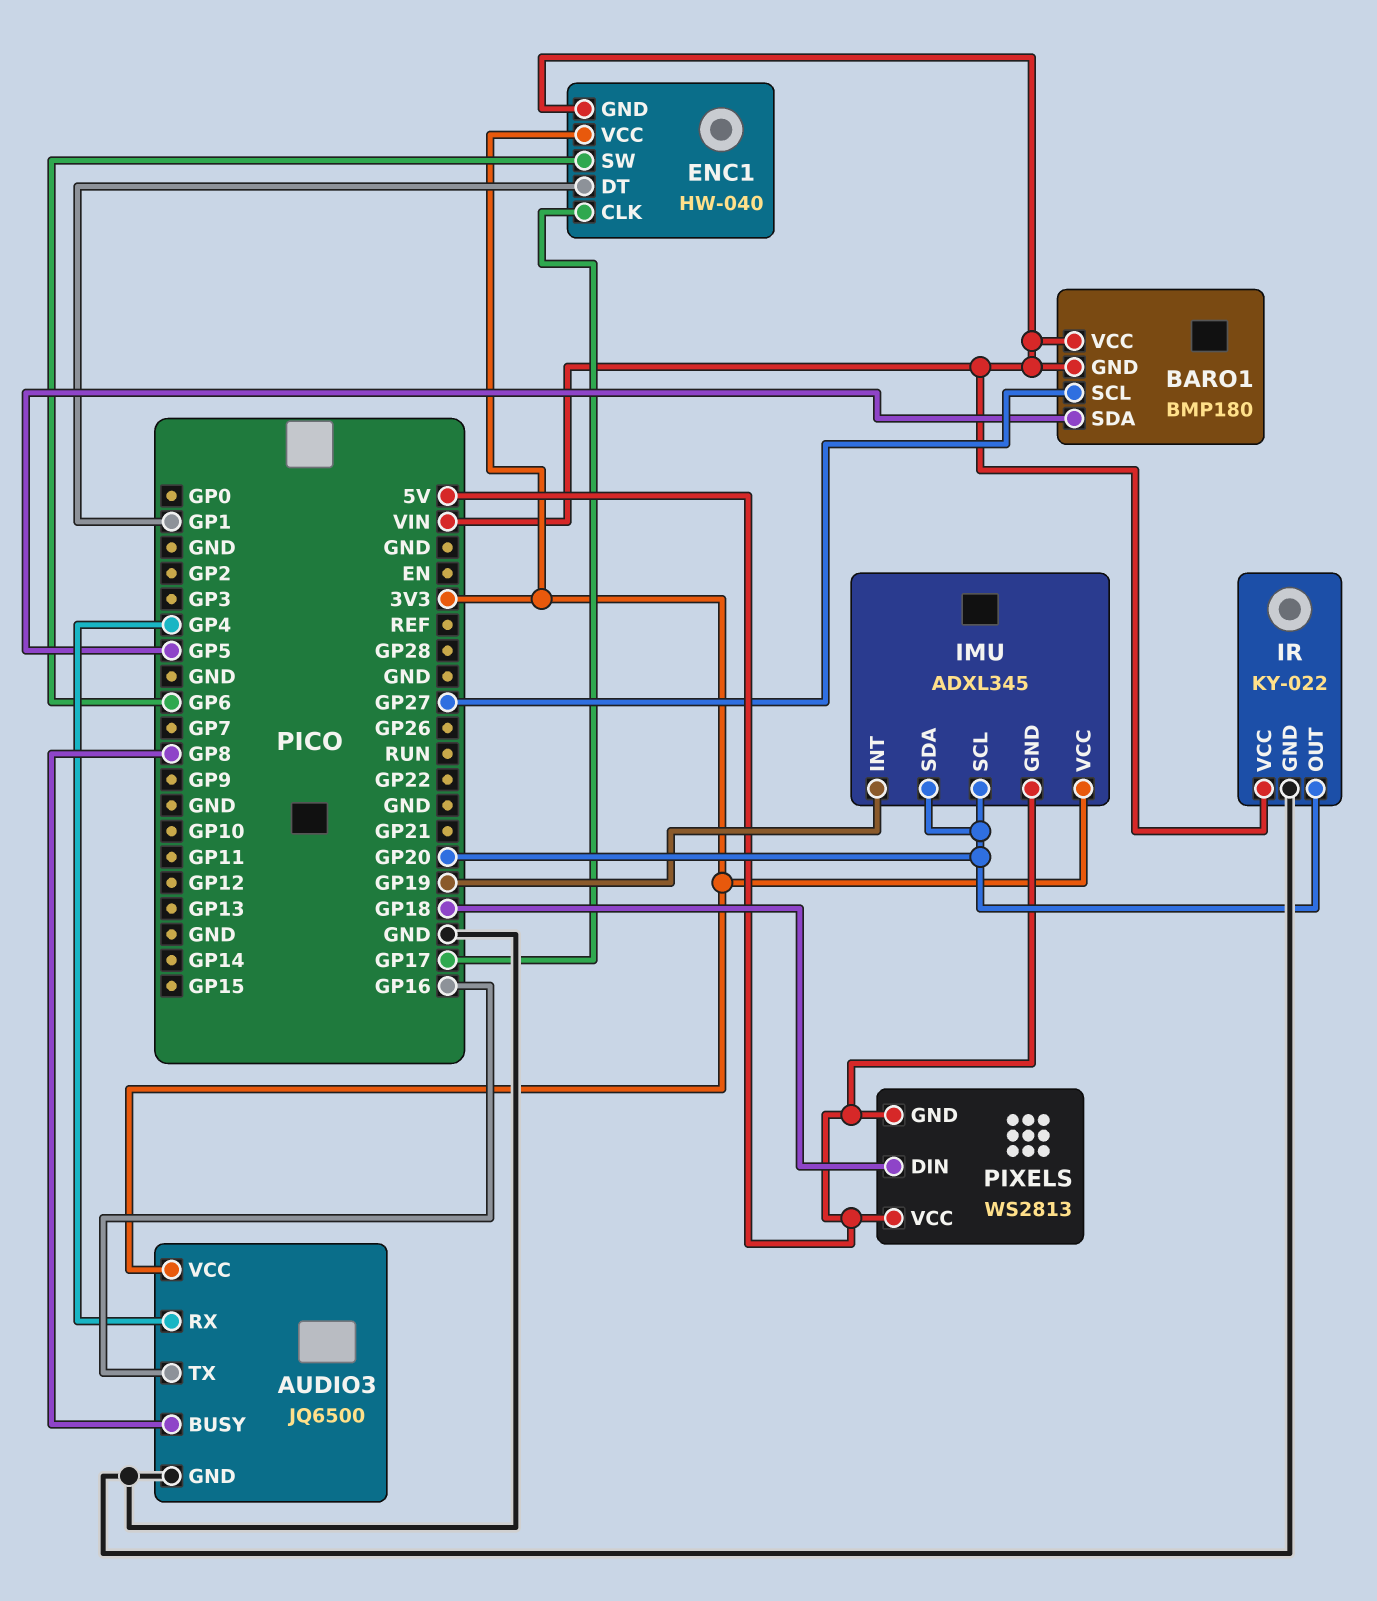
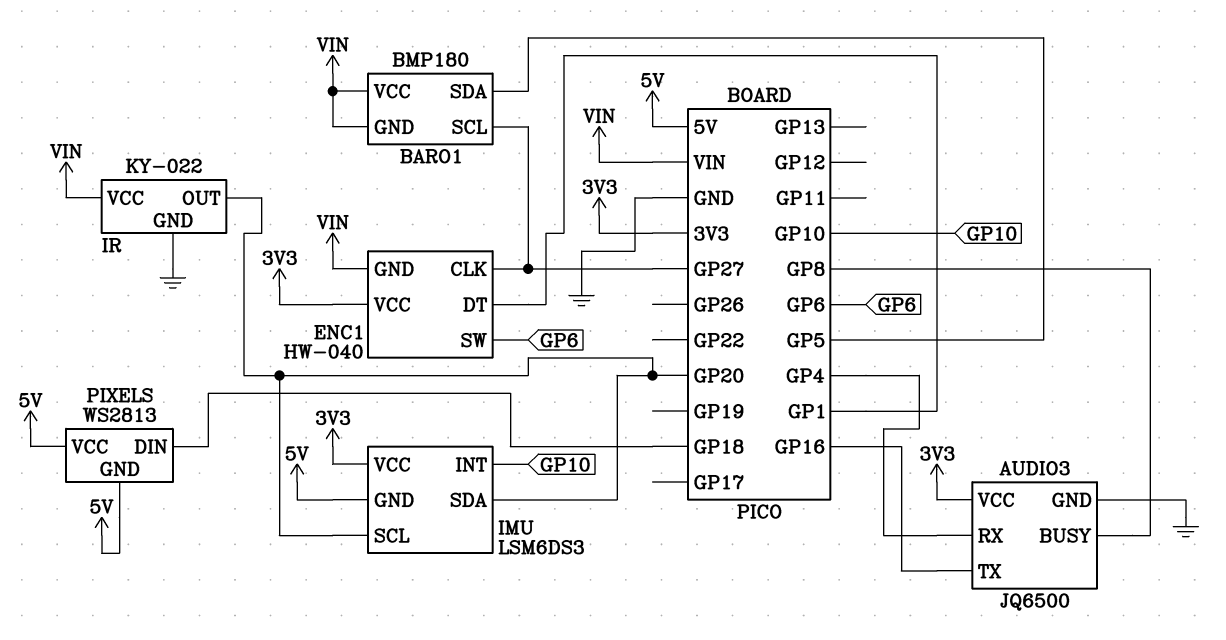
ENC1 pin CLK: GP17 -> GP27
IMU: ADXL345 -> LSM6DS3
IMU pin INT: GP19 -> GP10

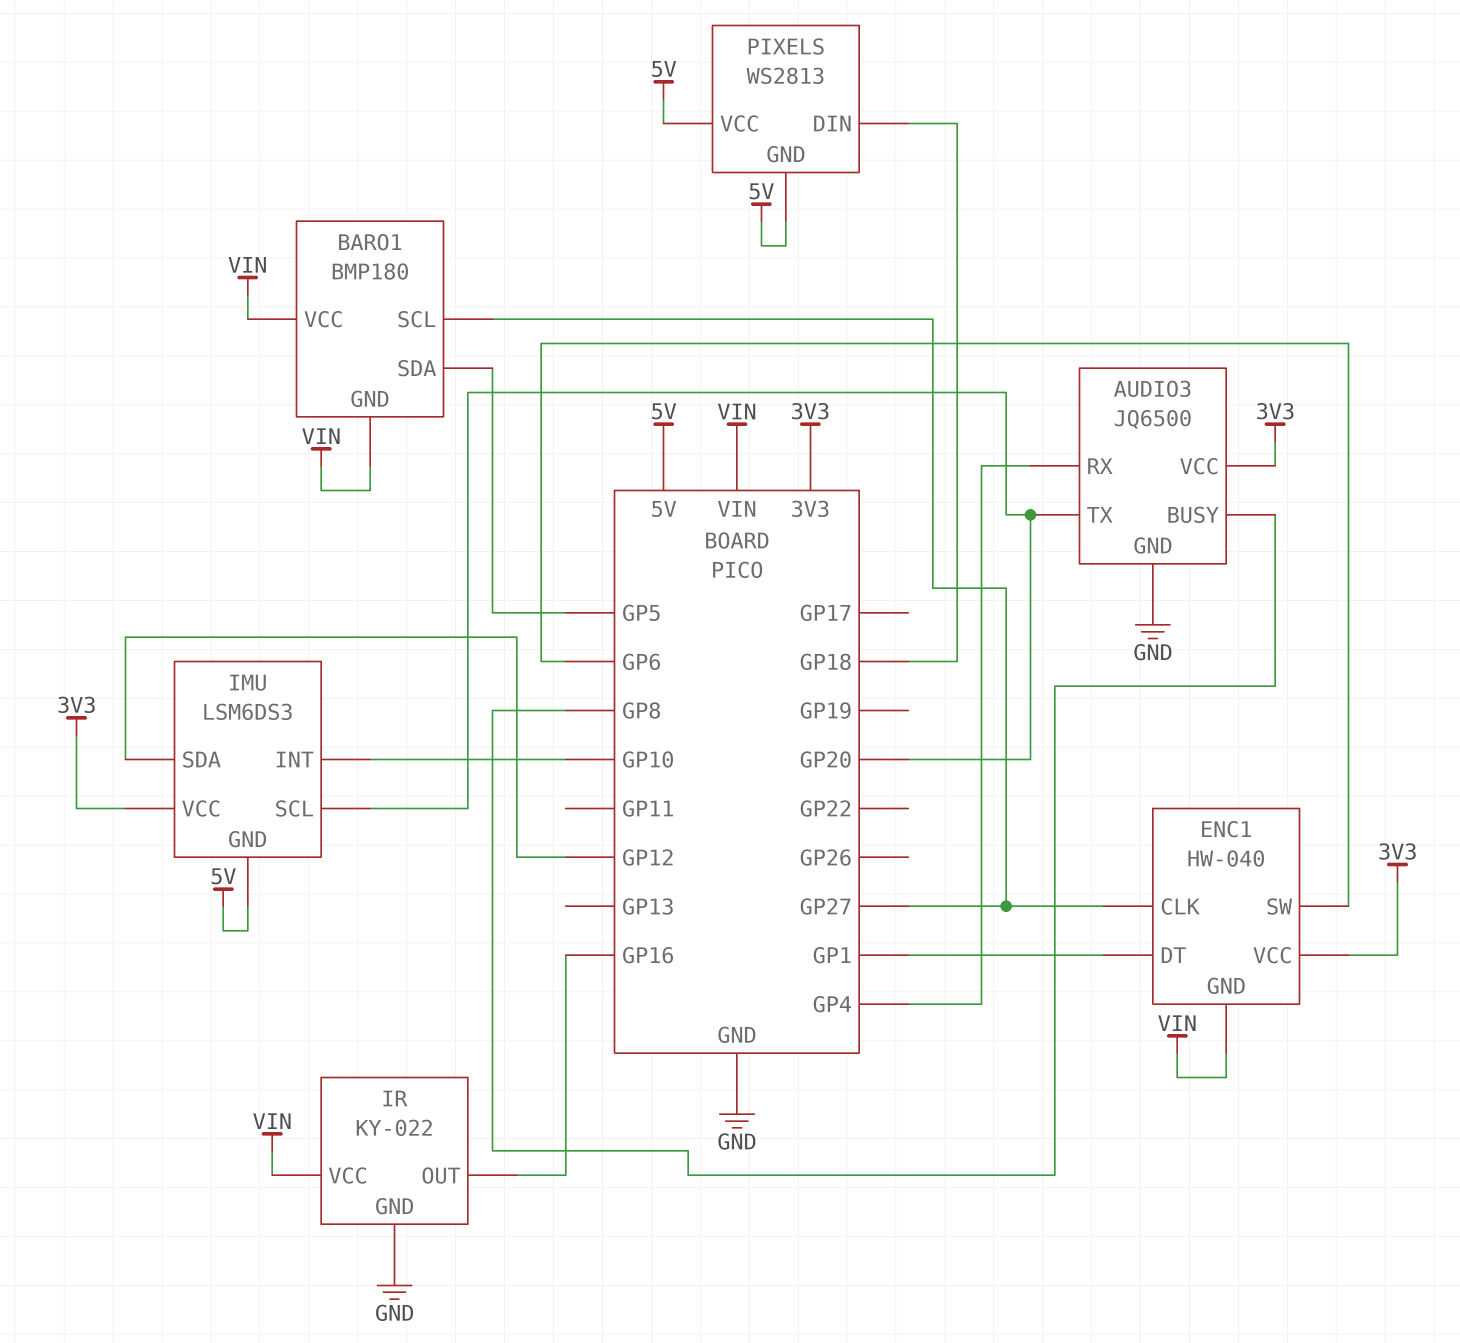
AUDIO3 pin TX: GP16 -> GP20
IMU pin SDA: GP20 -> GP12
IR pin OUT: GP20 -> GP16

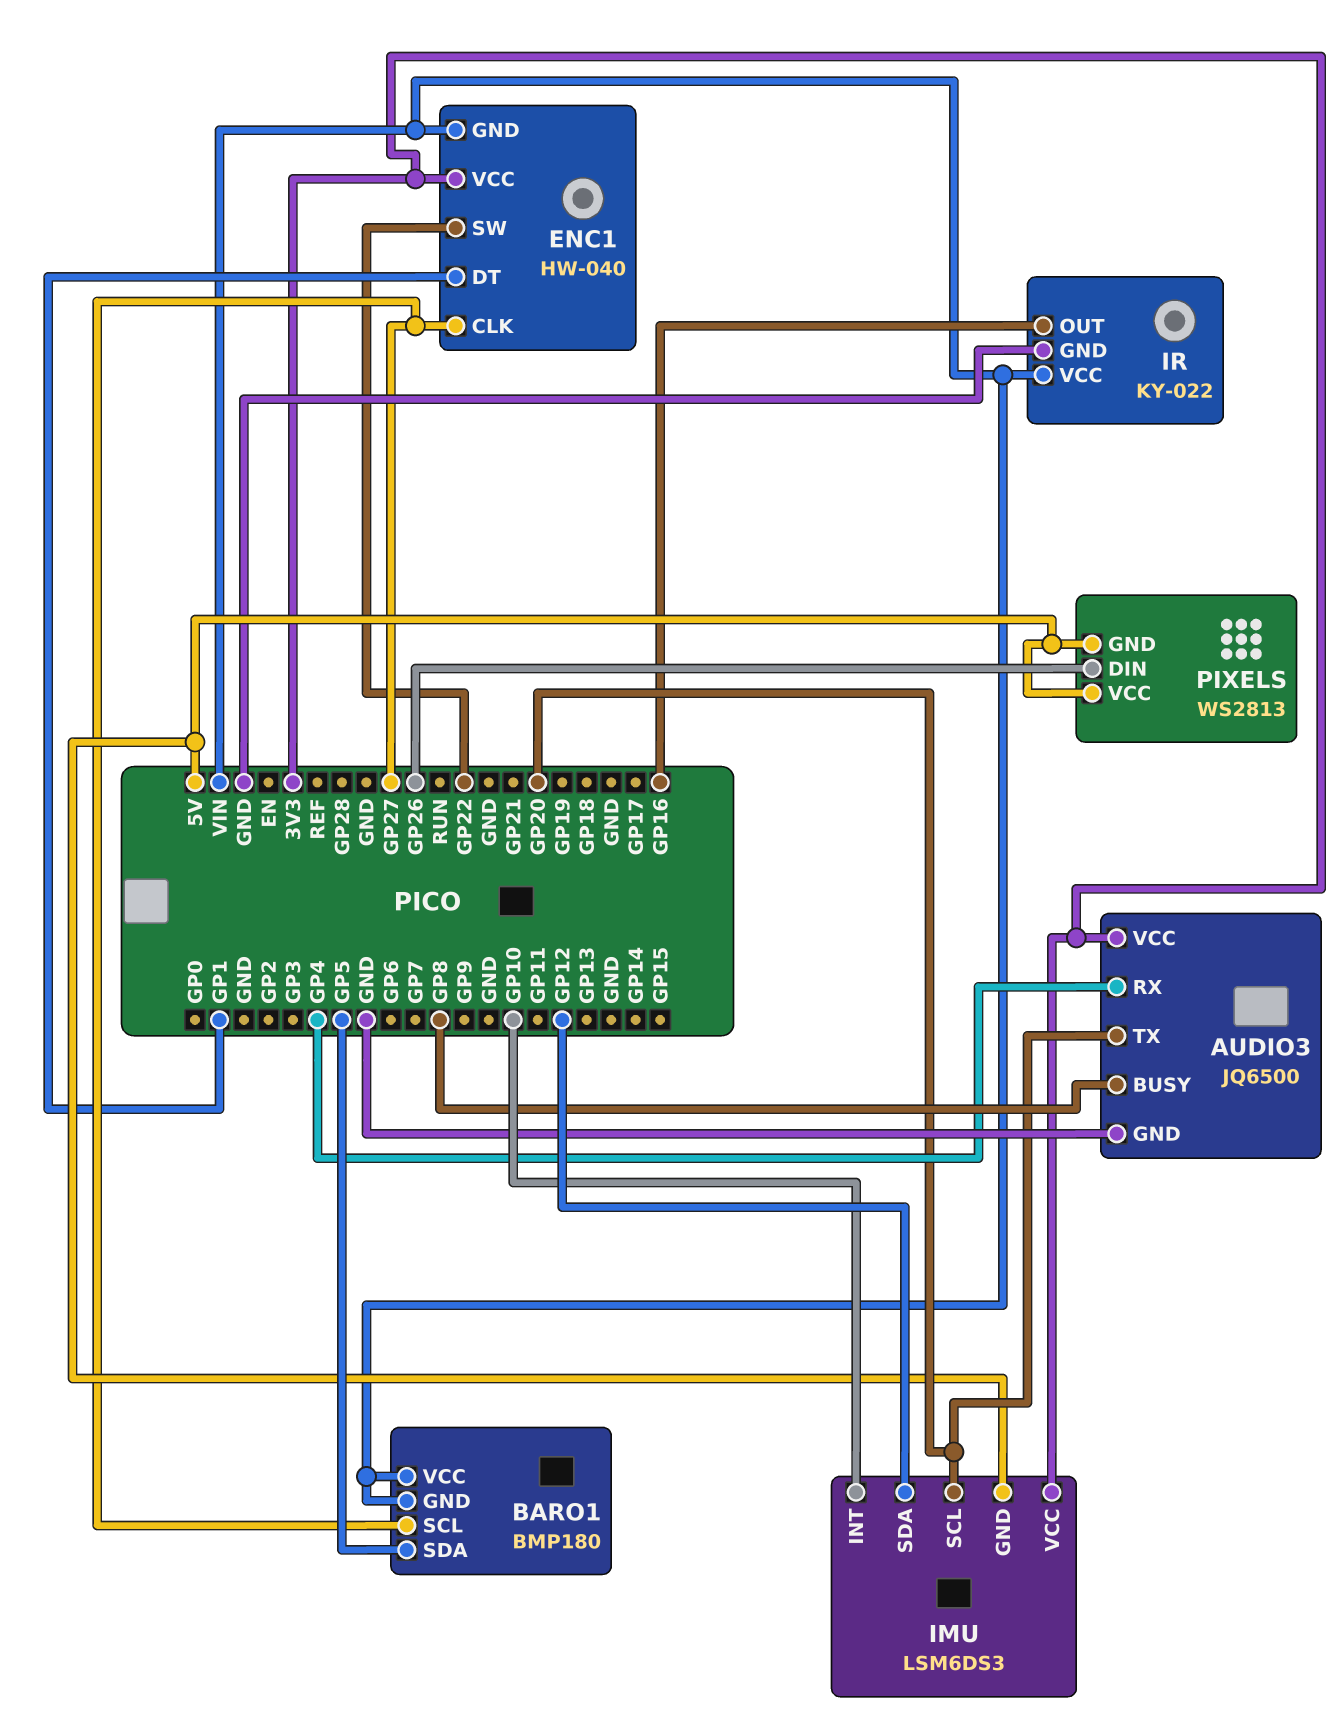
ENC1 pin SW: GP6 -> GP22
PIXELS pin DIN: GP18 -> GP26

